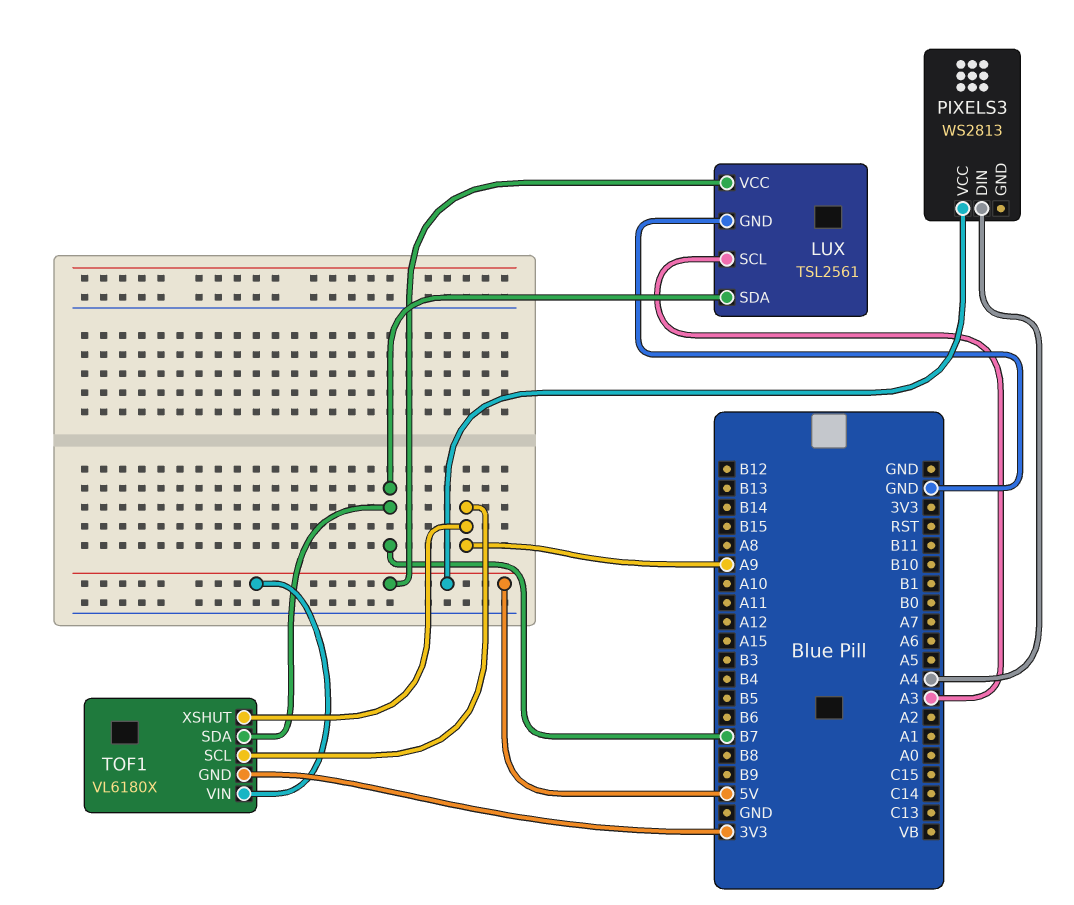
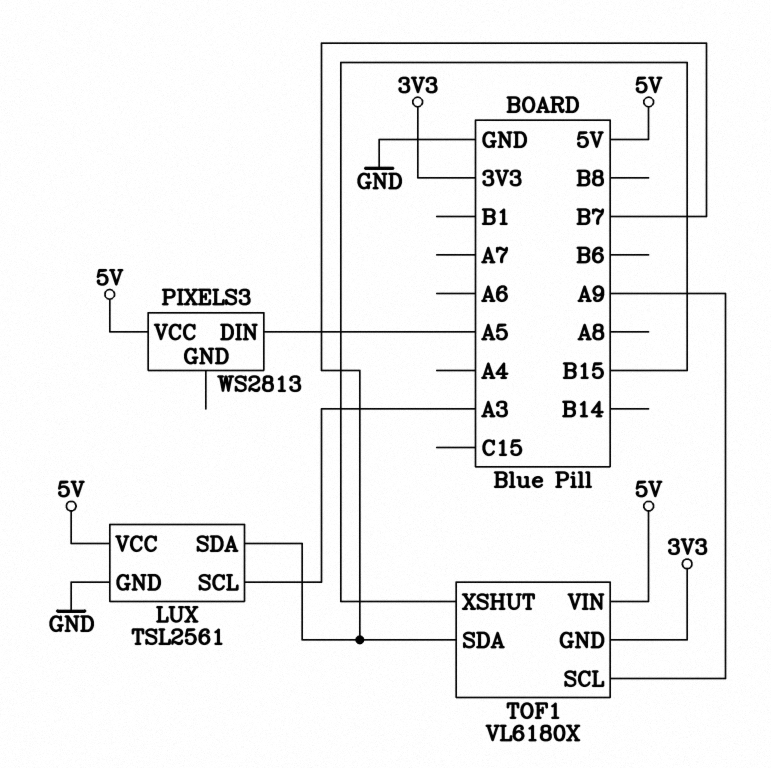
PIXELS3 pin DIN: A4 -> A5
TOF1 pin XSHUT: A9 -> B15

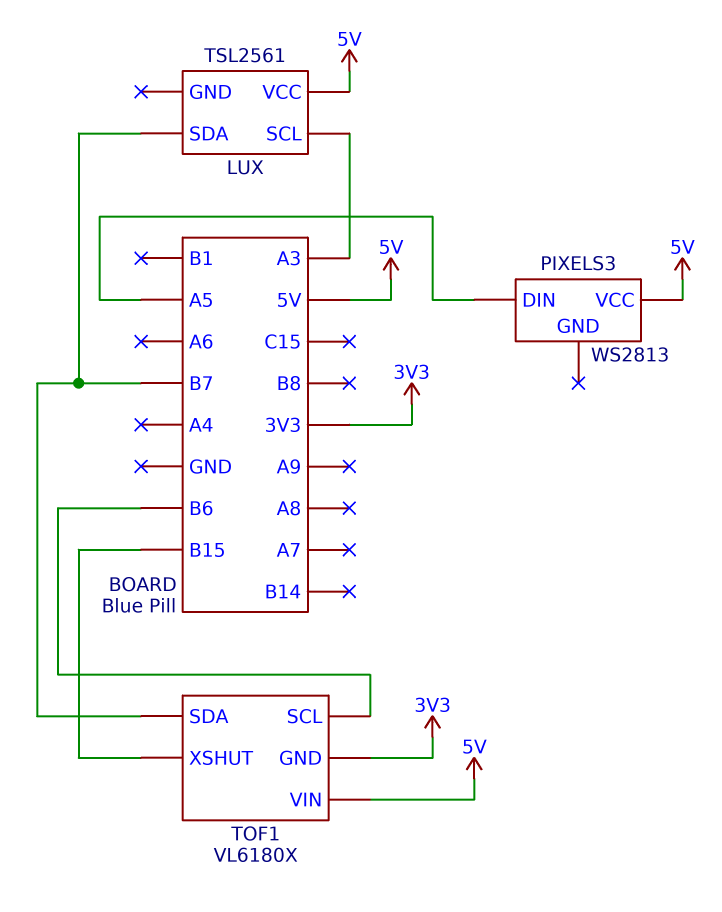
LUX pin GND: GND -> none
TOF1 pin SCL: A9 -> B6

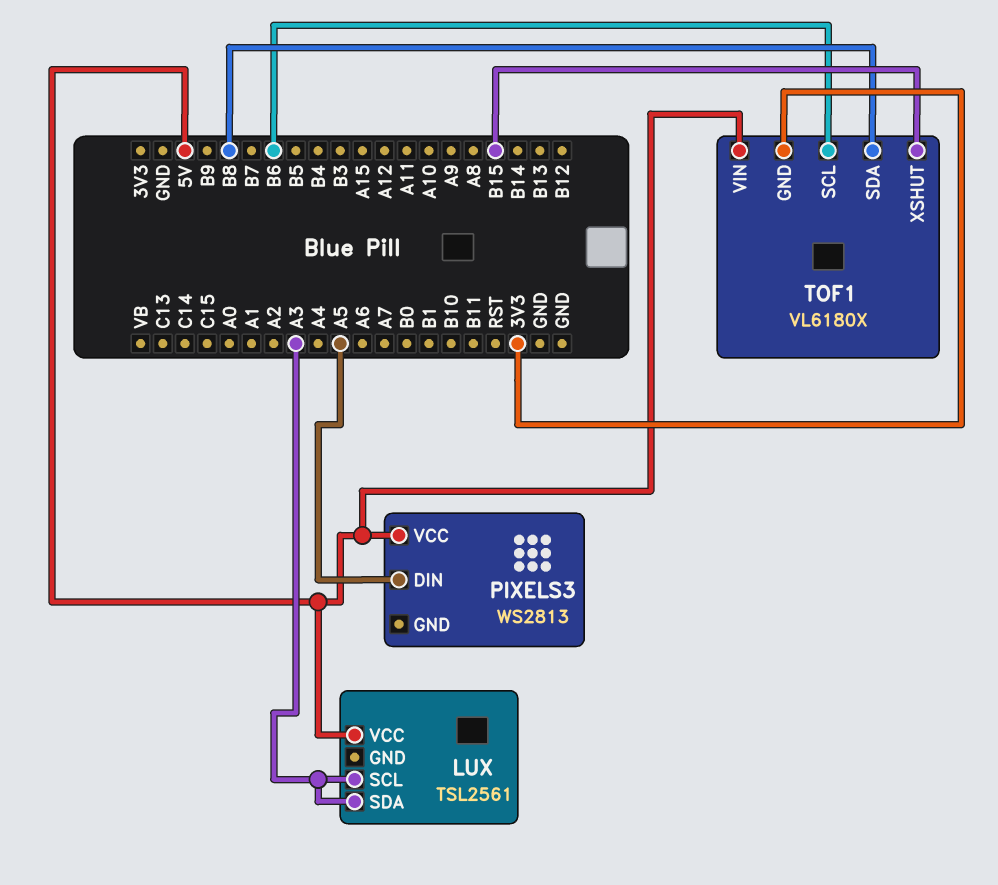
LUX pin SDA: B7 -> A3
TOF1 pin SDA: B7 -> B8

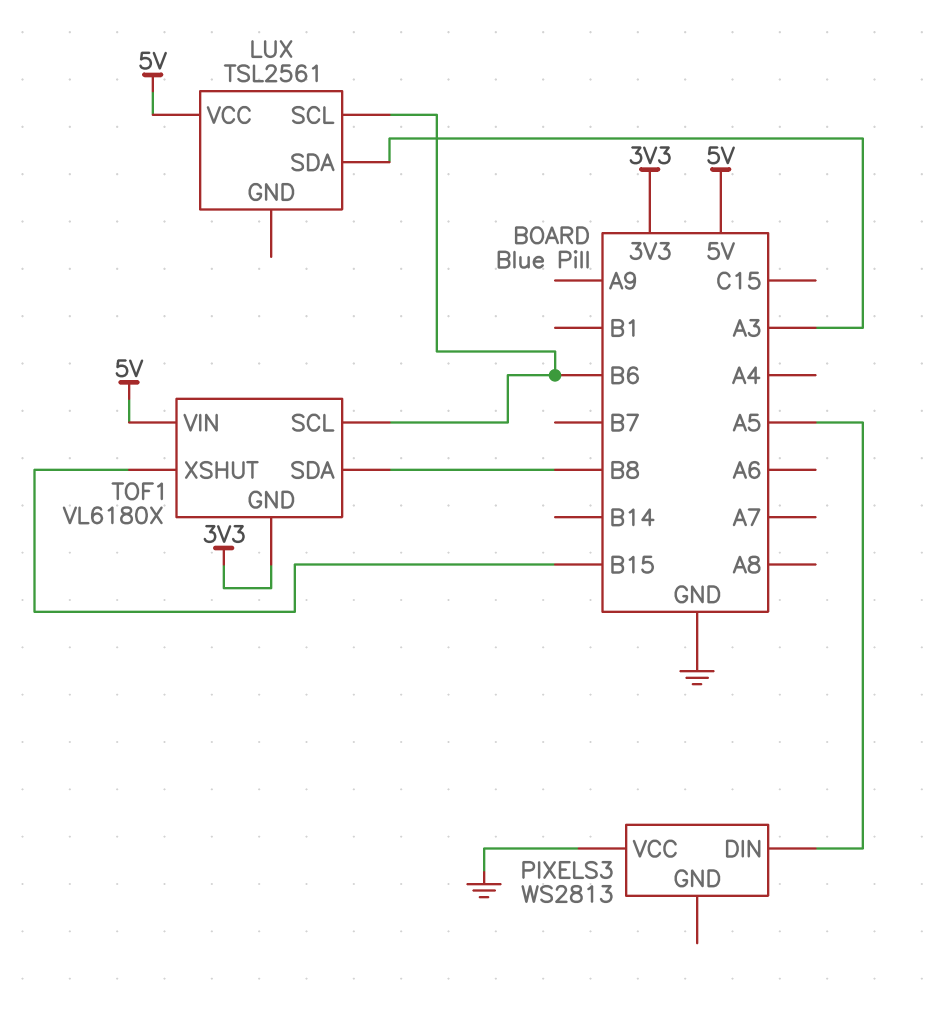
LUX pin SCL: A3 -> B6
PIXELS3 pin VCC: 5V -> GND

